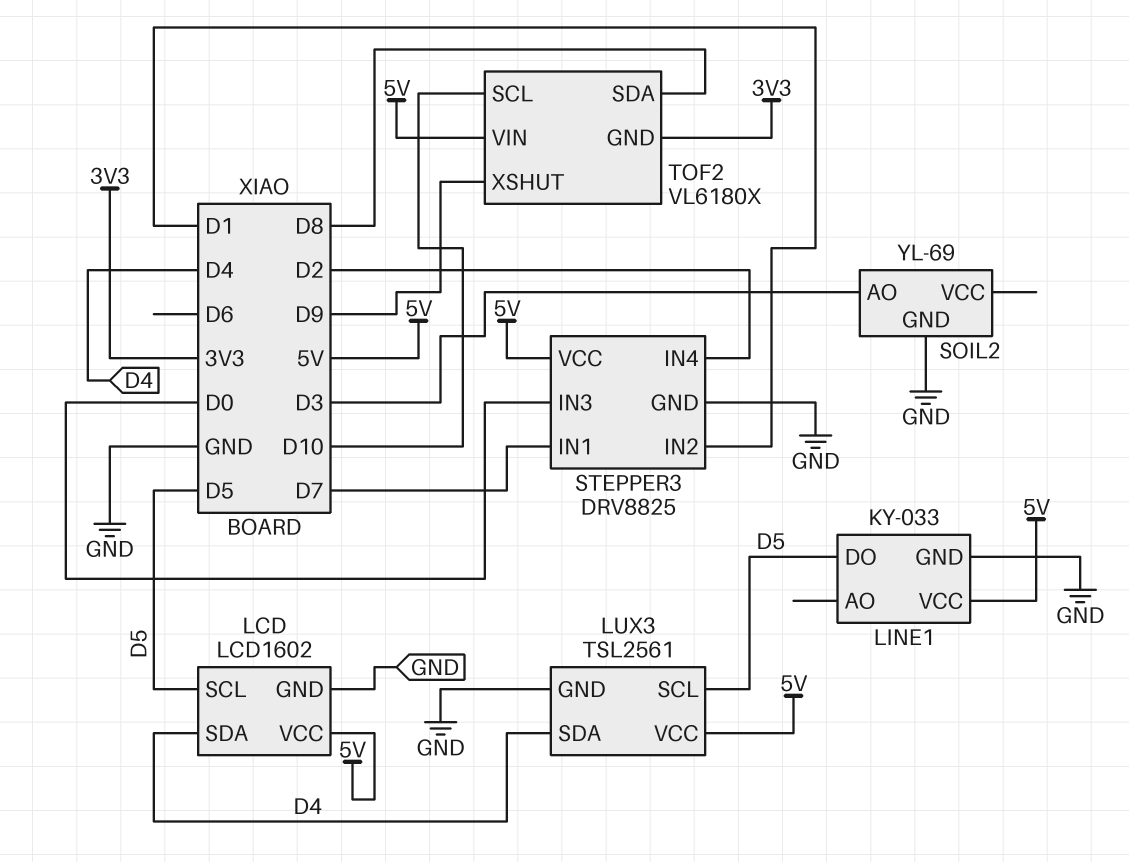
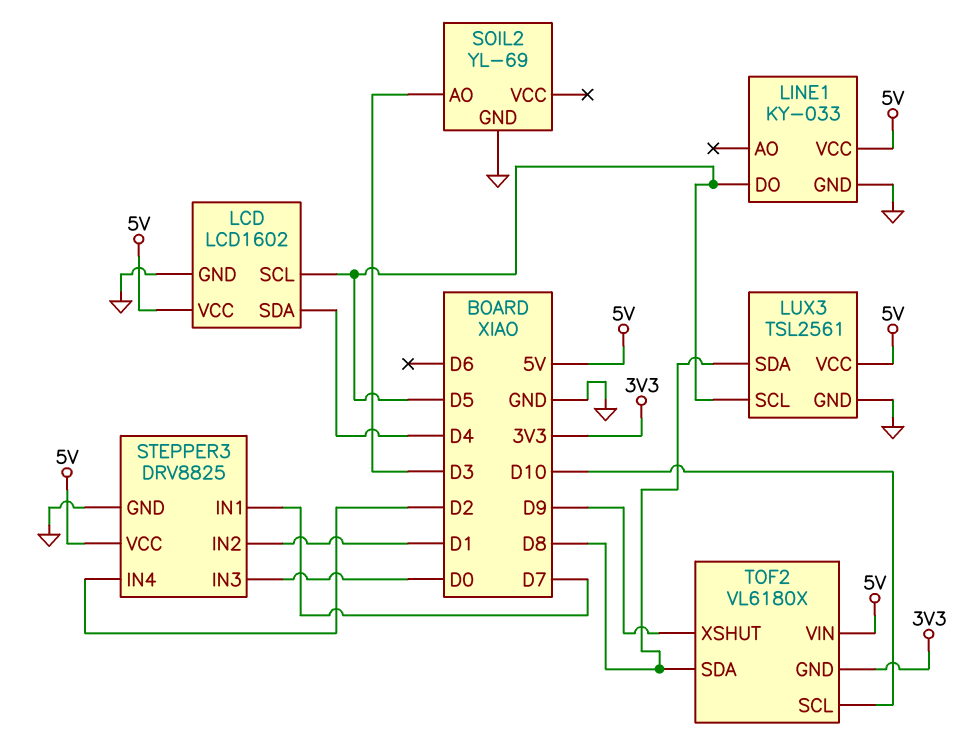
LUX3 pin SDA: D4 -> D8

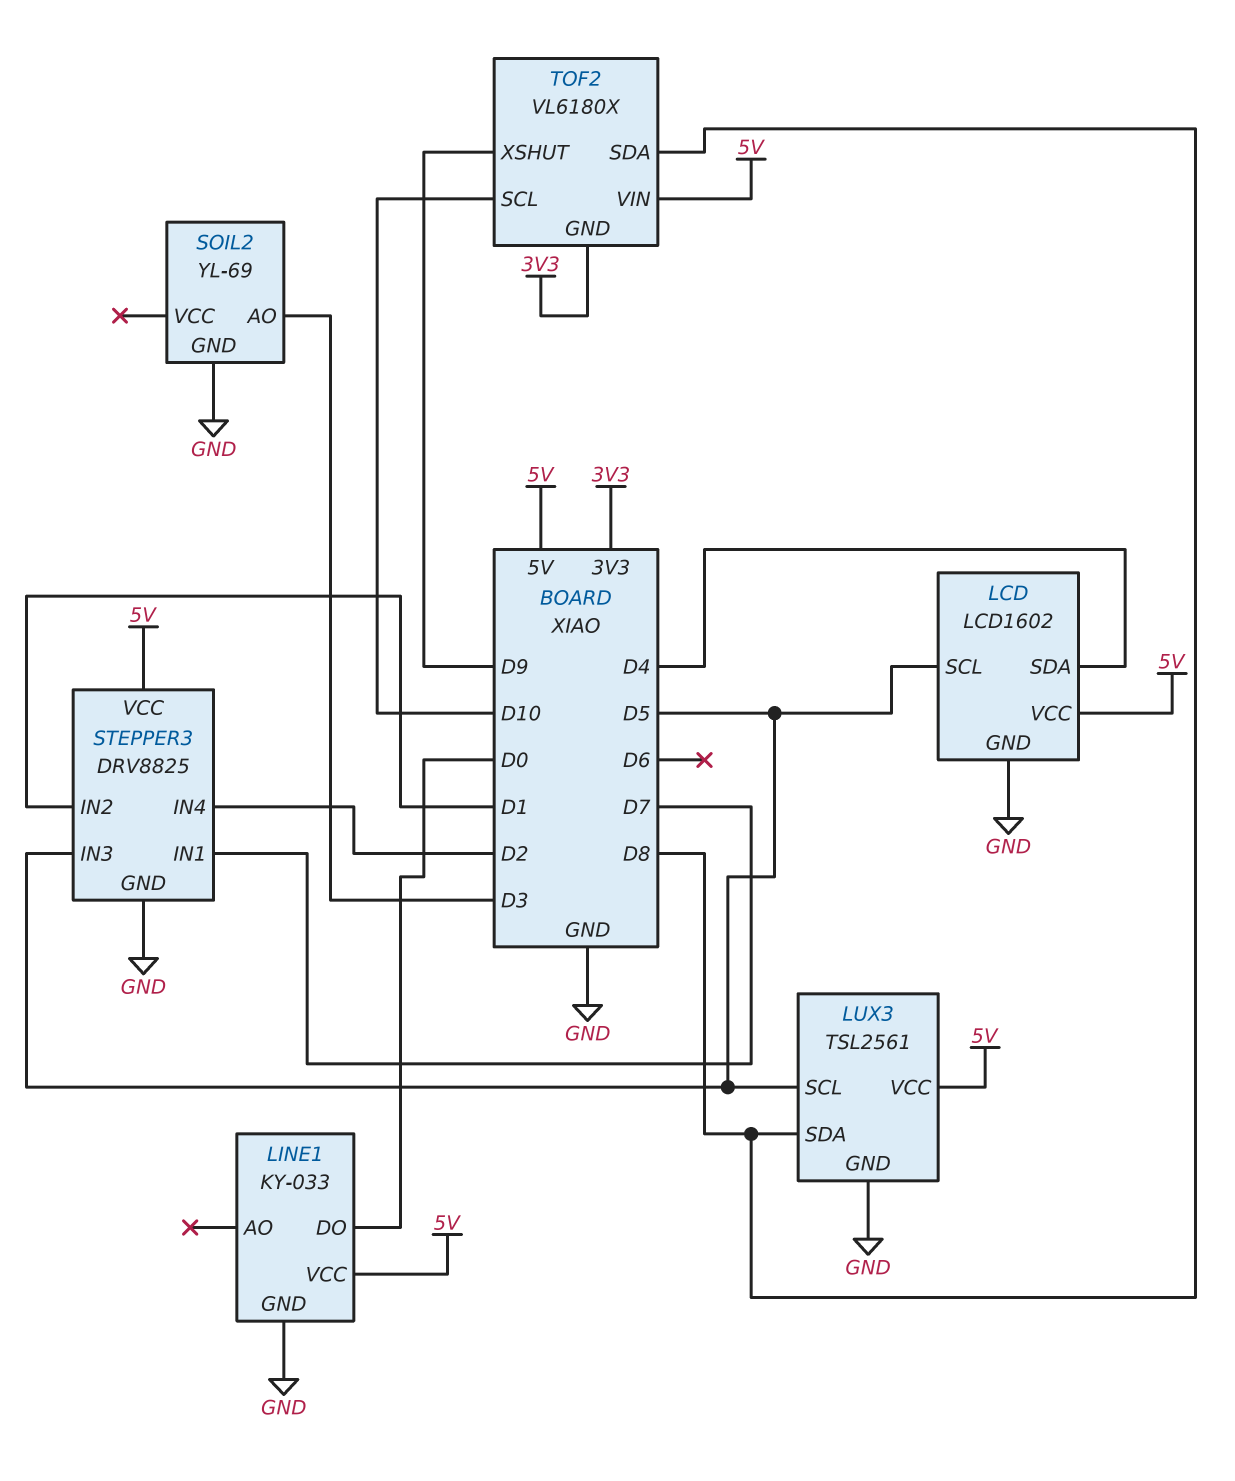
LINE1 pin DO: D5 -> D0
STEPPER3 pin IN3: D0 -> D5

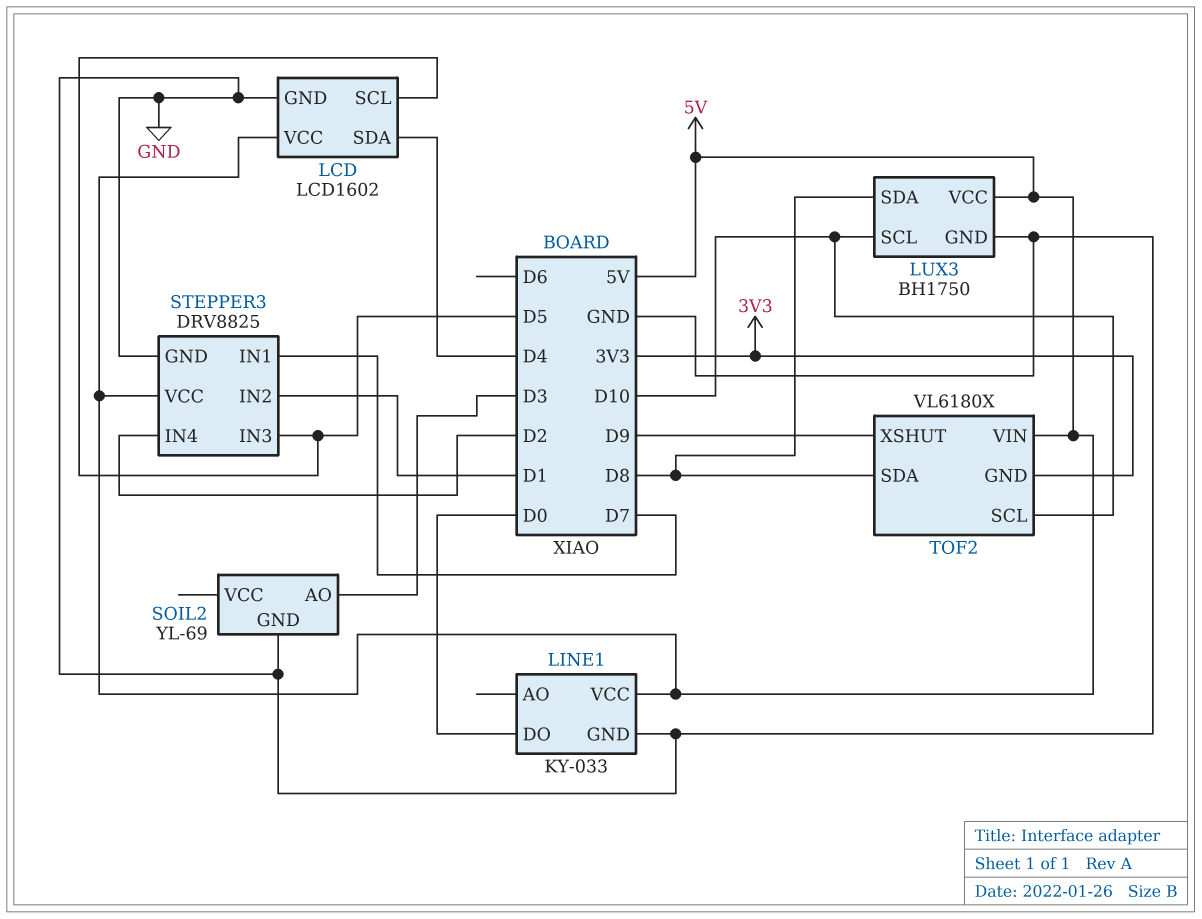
LUX3: TSL2561 -> BH1750
LUX3 pin SCL: D5 -> D10

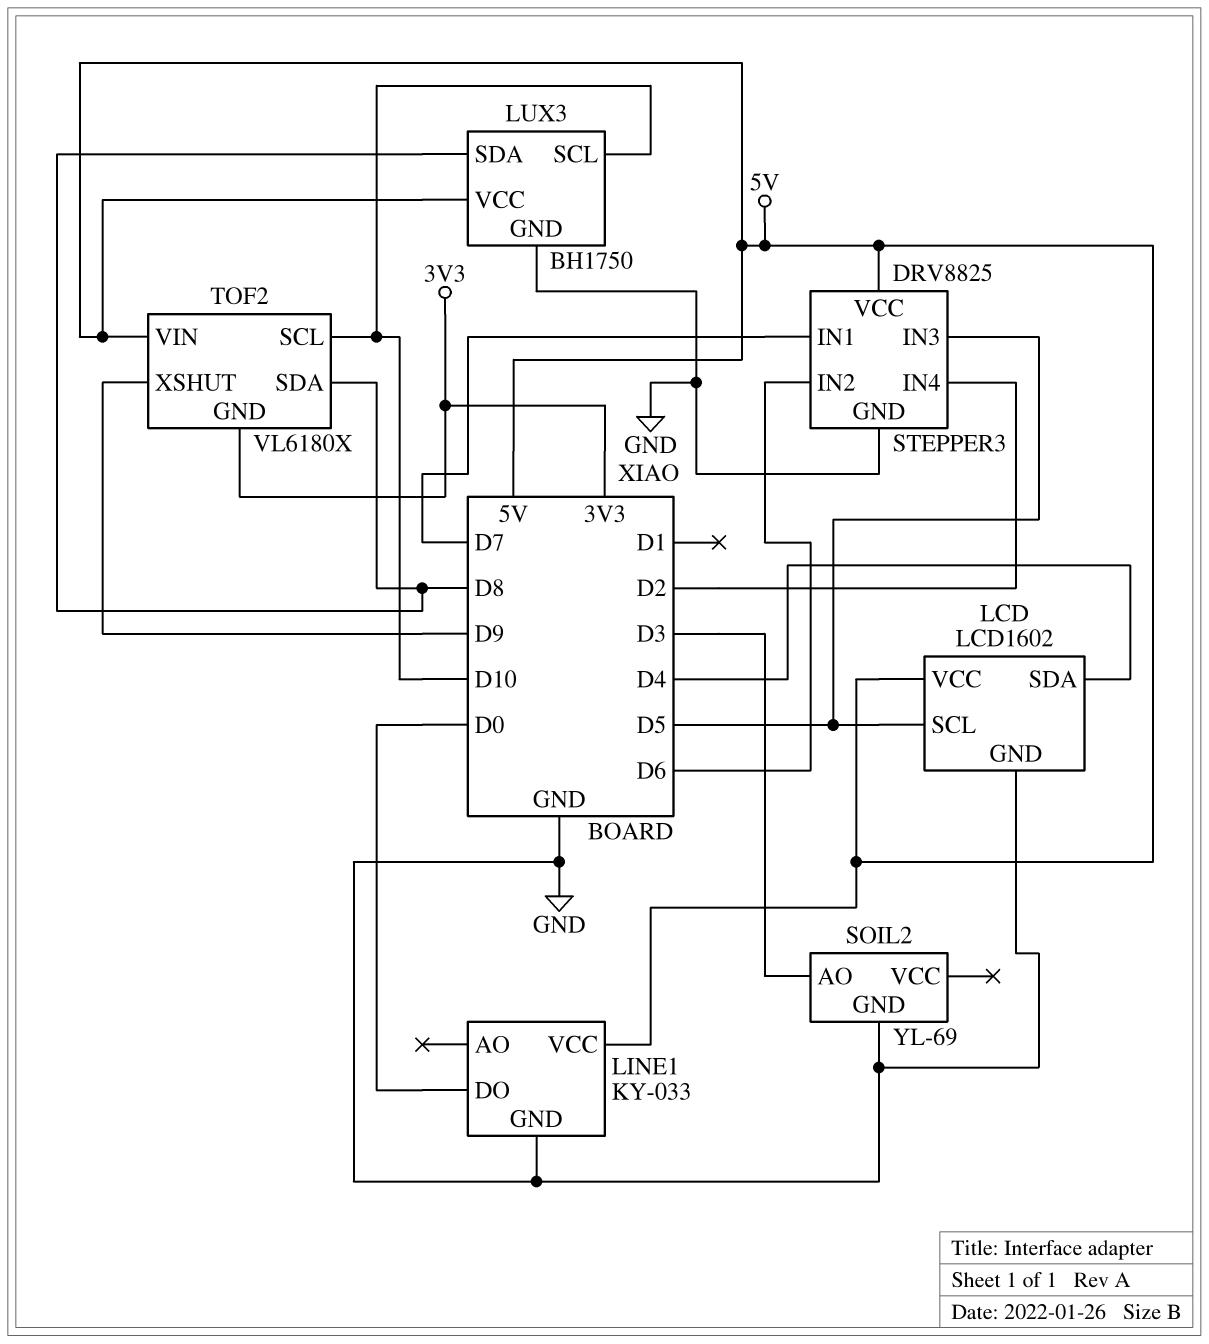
STEPPER3 pin IN2: D1 -> D6

